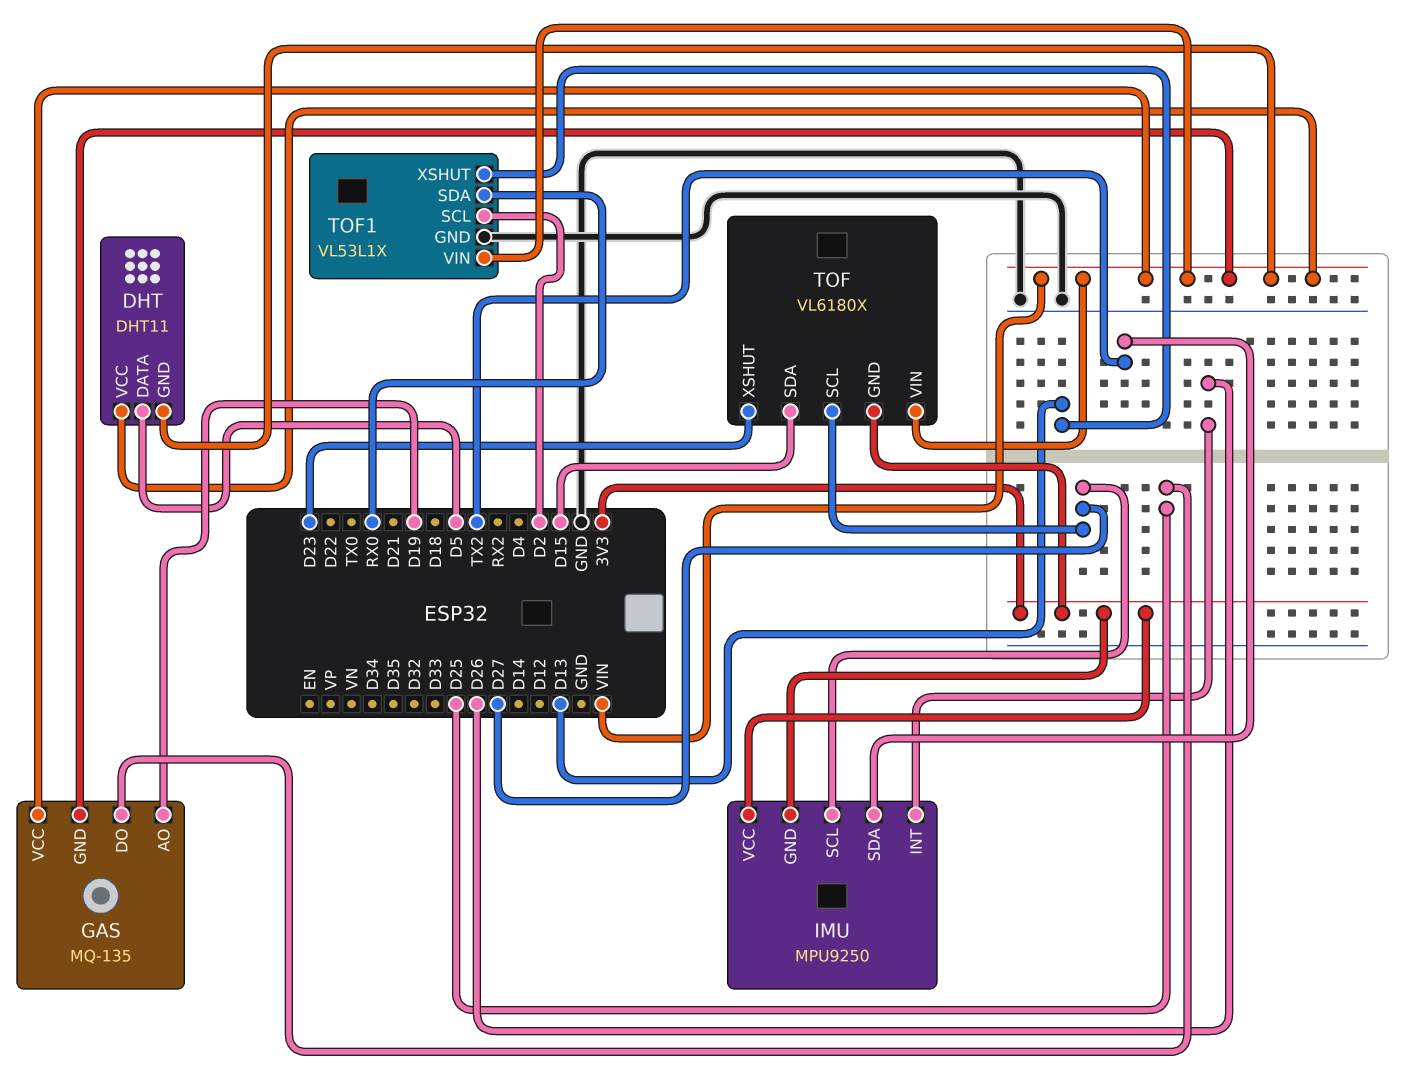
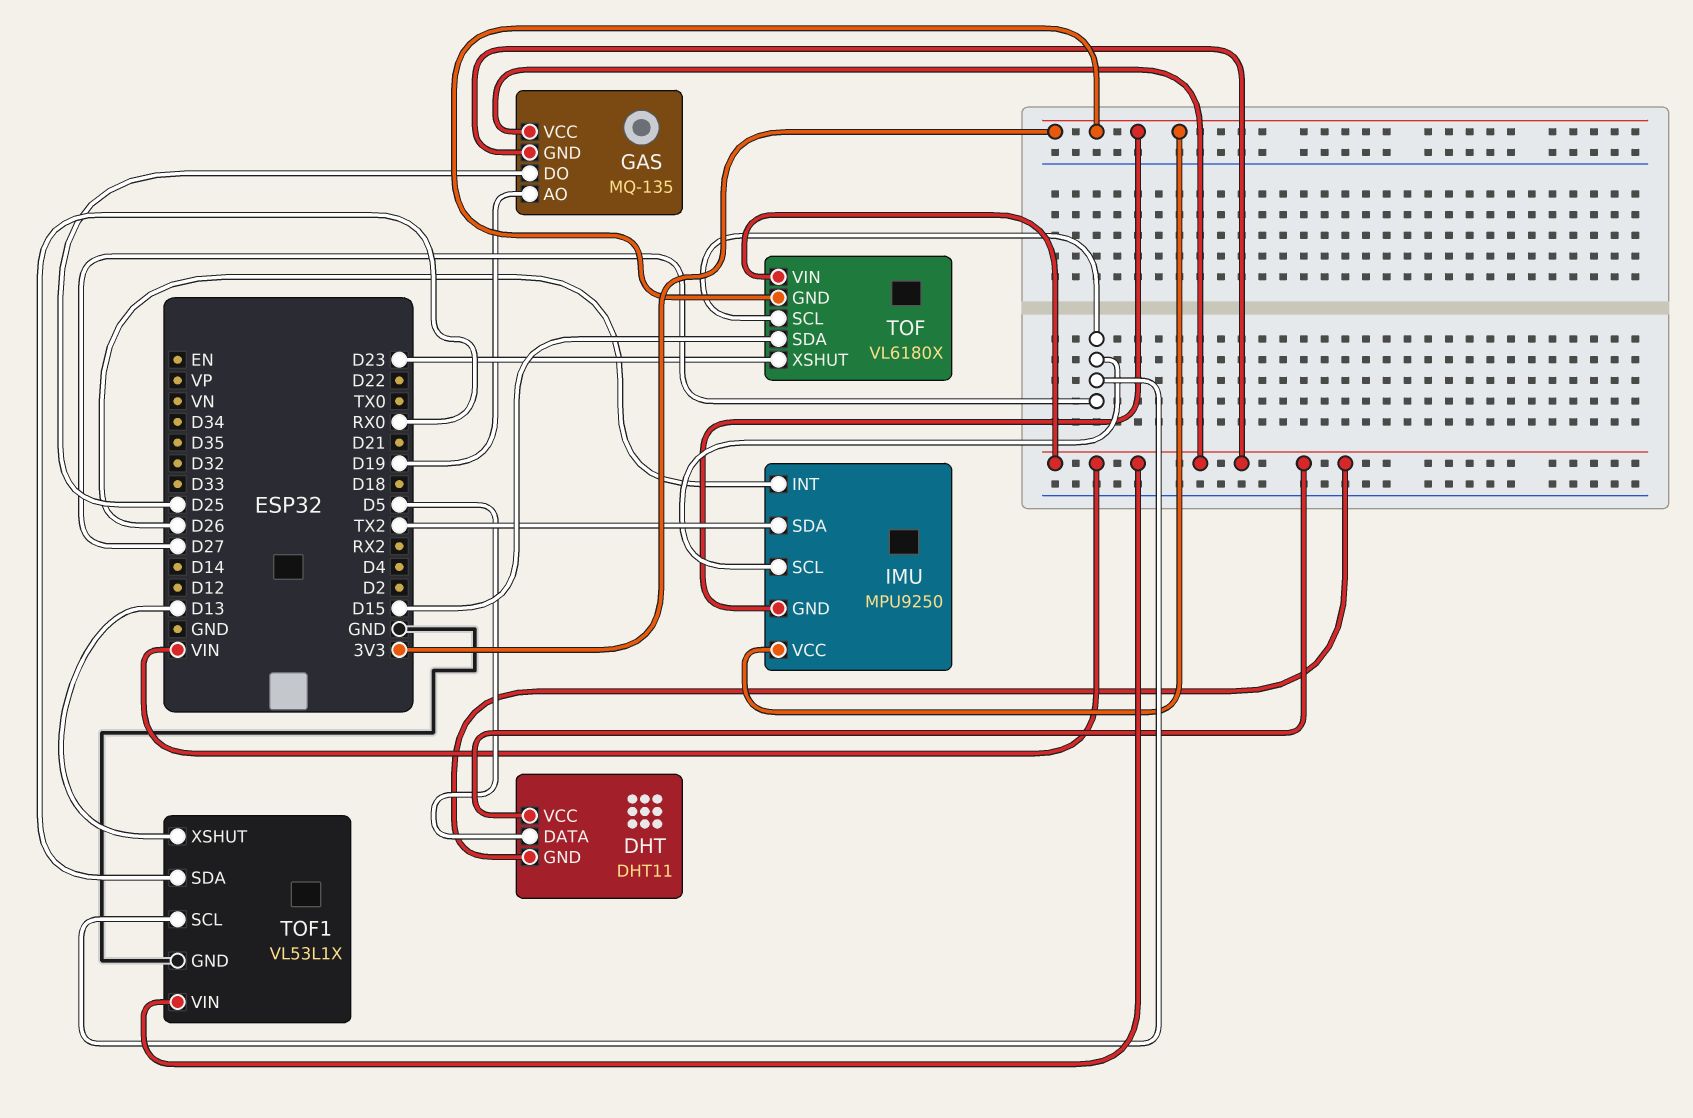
TOF1 pin SCL: D2 -> D27

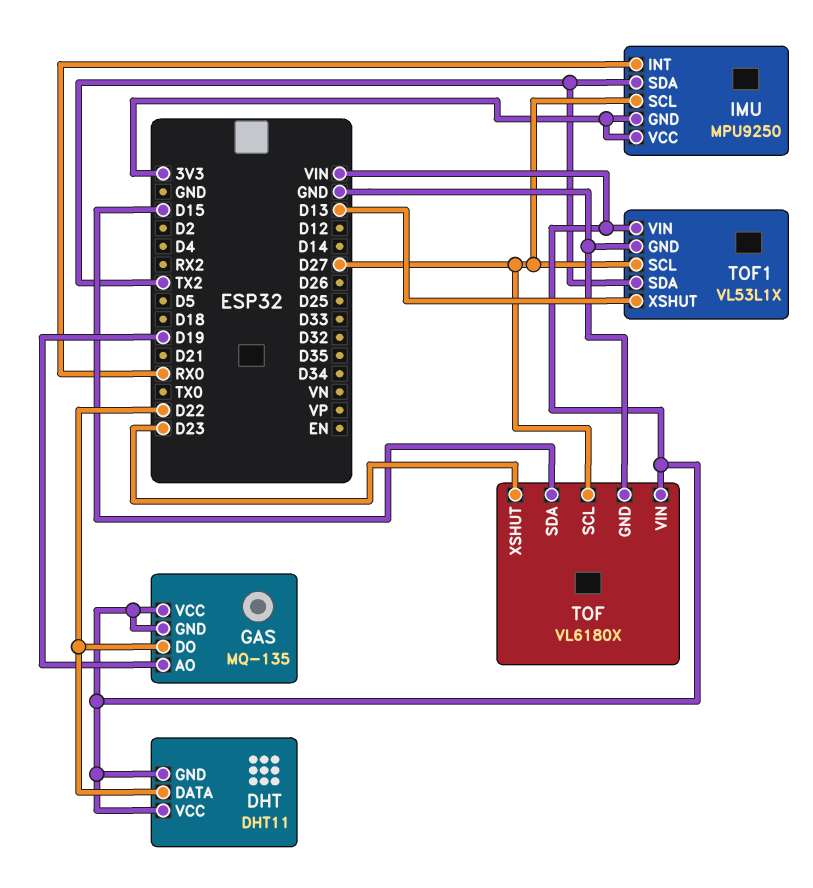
DHT pin DATA: D5 -> D22
GAS pin DO: D25 -> D22
IMU pin INT: D26 -> RX0
TOF pin GND: 3V3 -> GND
TOF1 pin SDA: RX0 -> TX2

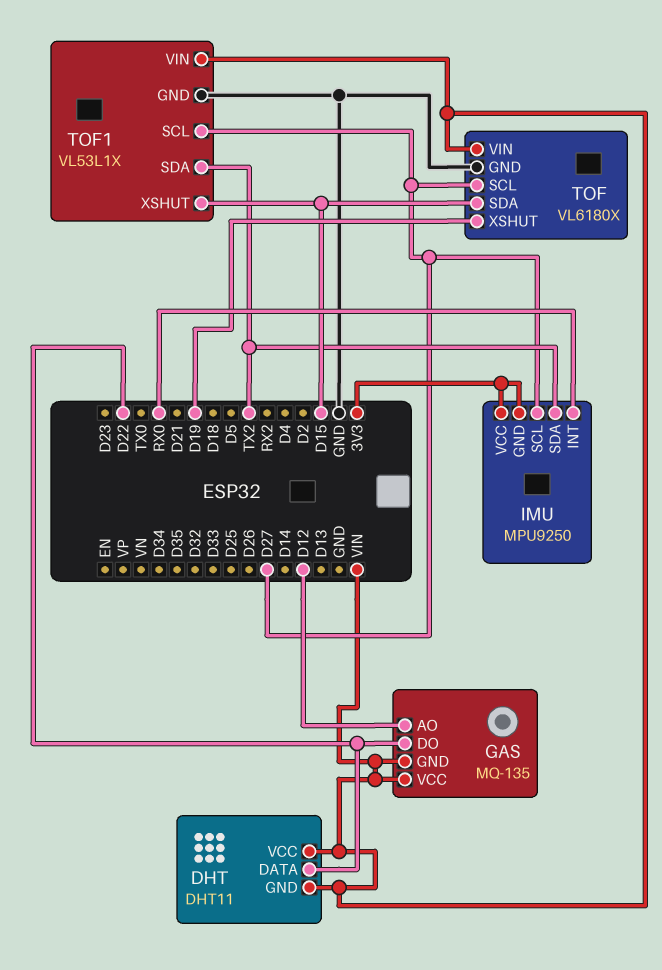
GAS pin AO: D19 -> D12
TOF pin XSHUT: D23 -> D19
TOF1 pin XSHUT: D13 -> D15

